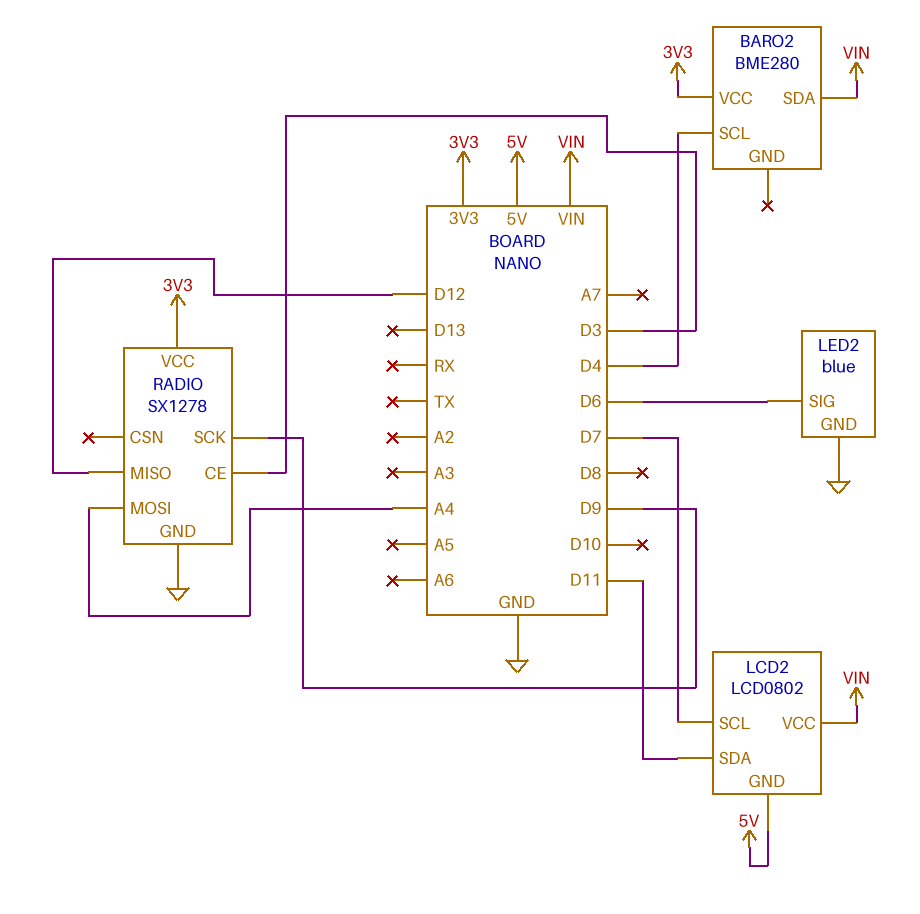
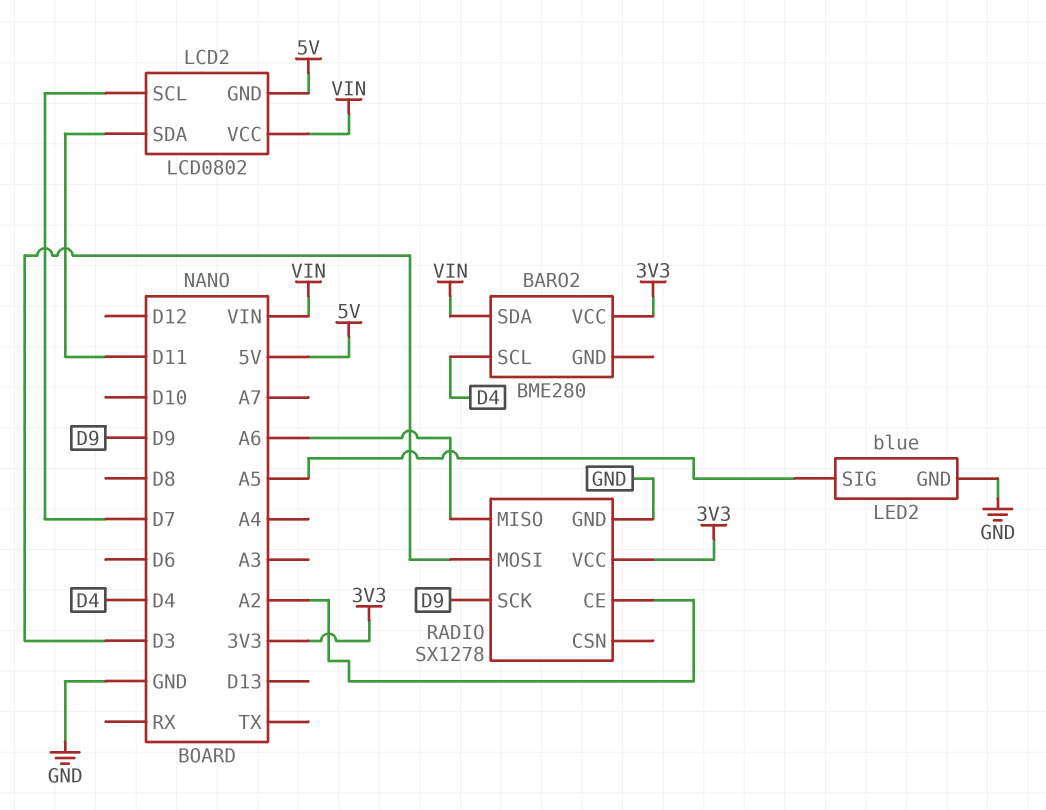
LED2 pin SIG: D6 -> A5
RADIO pin CE: D3 -> A2
RADIO pin MISO: D12 -> A6
RADIO pin MOSI: A4 -> D3

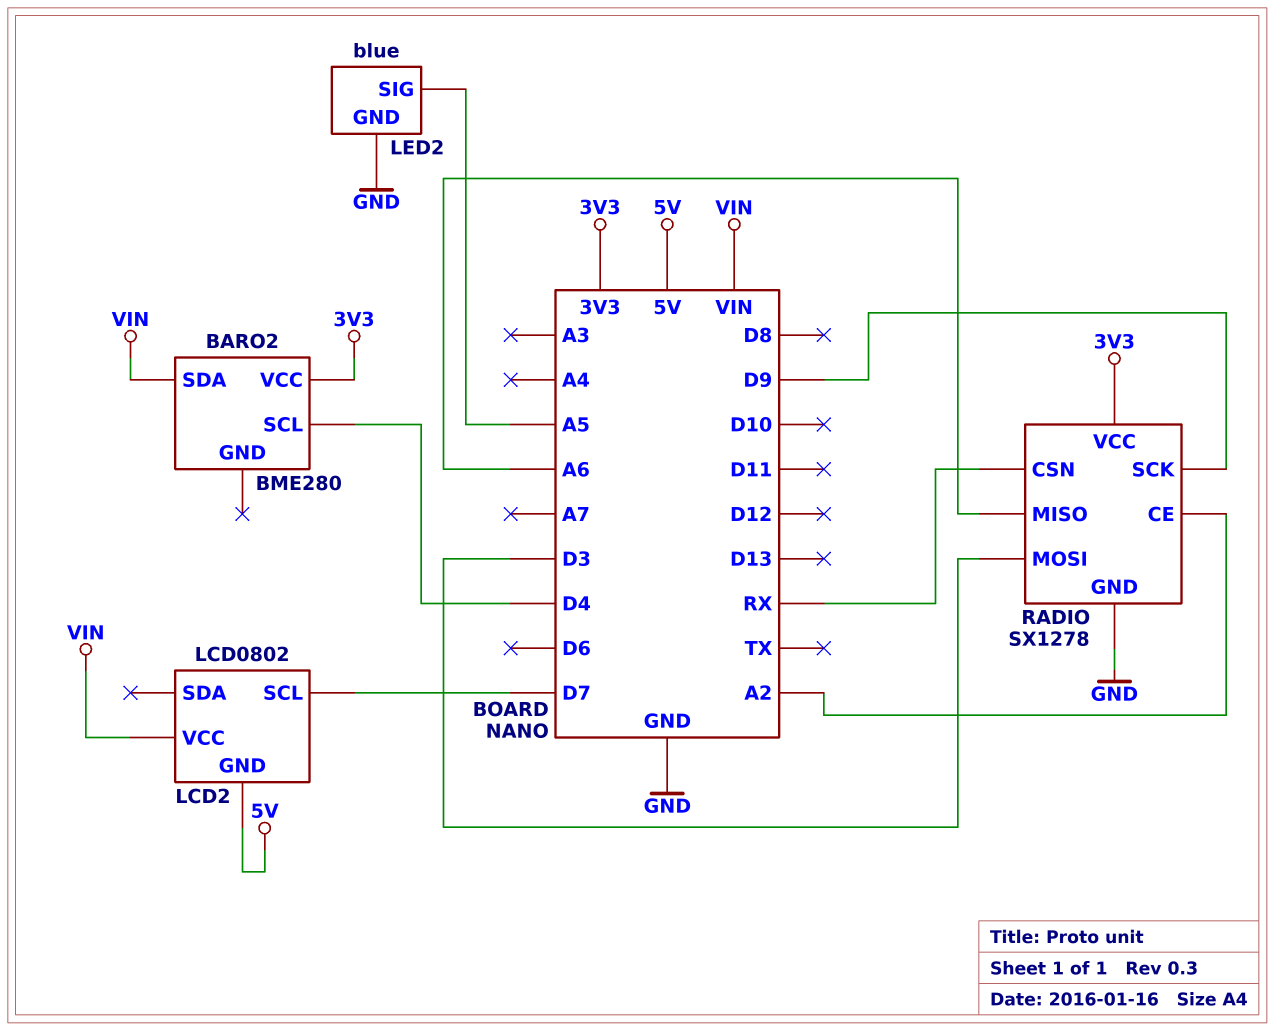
LCD2 pin SDA: D11 -> none
RADIO pin CSN: none -> RX

